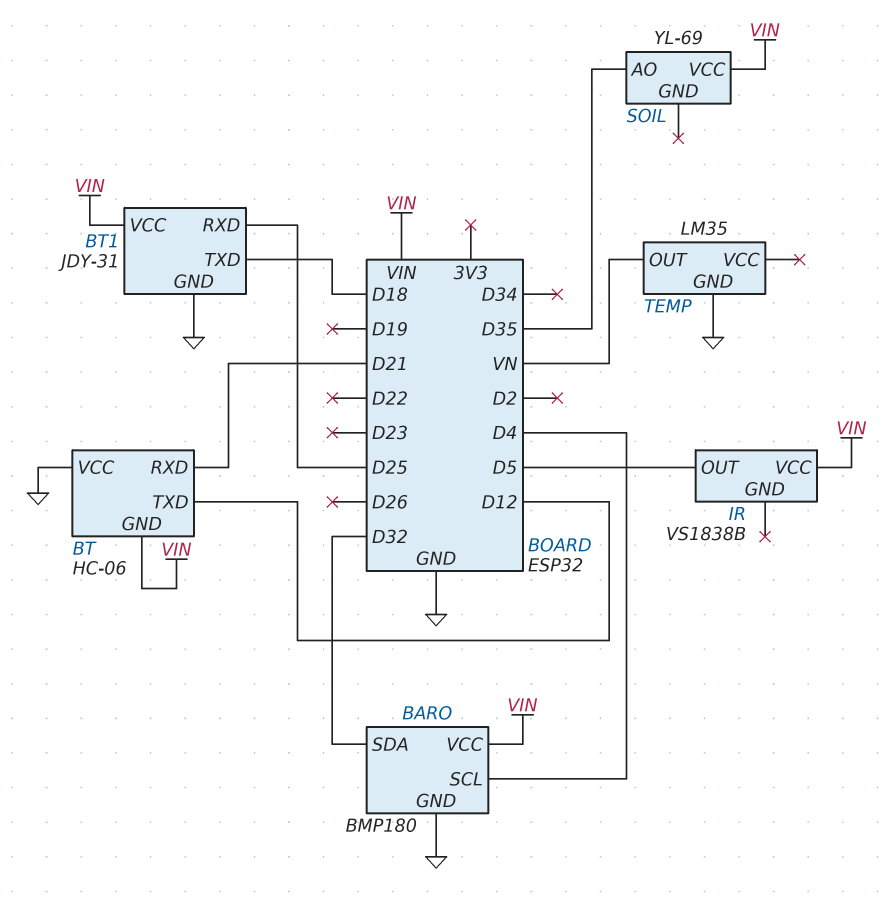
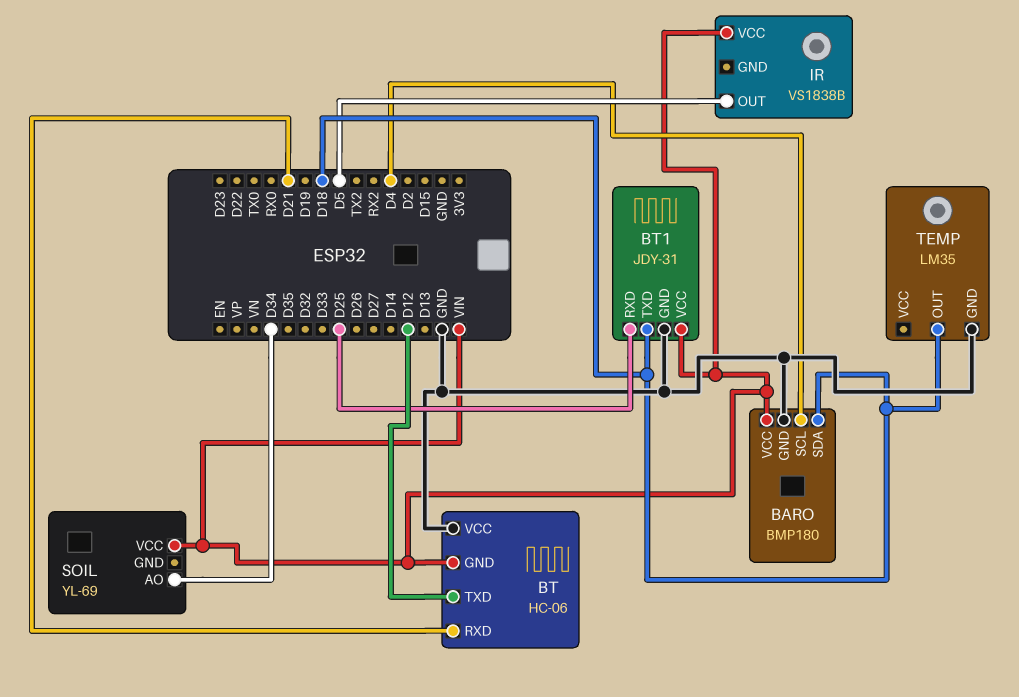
BARO pin SDA: D32 -> D18
SOIL pin AO: D35 -> D34
TEMP pin OUT: VN -> D18

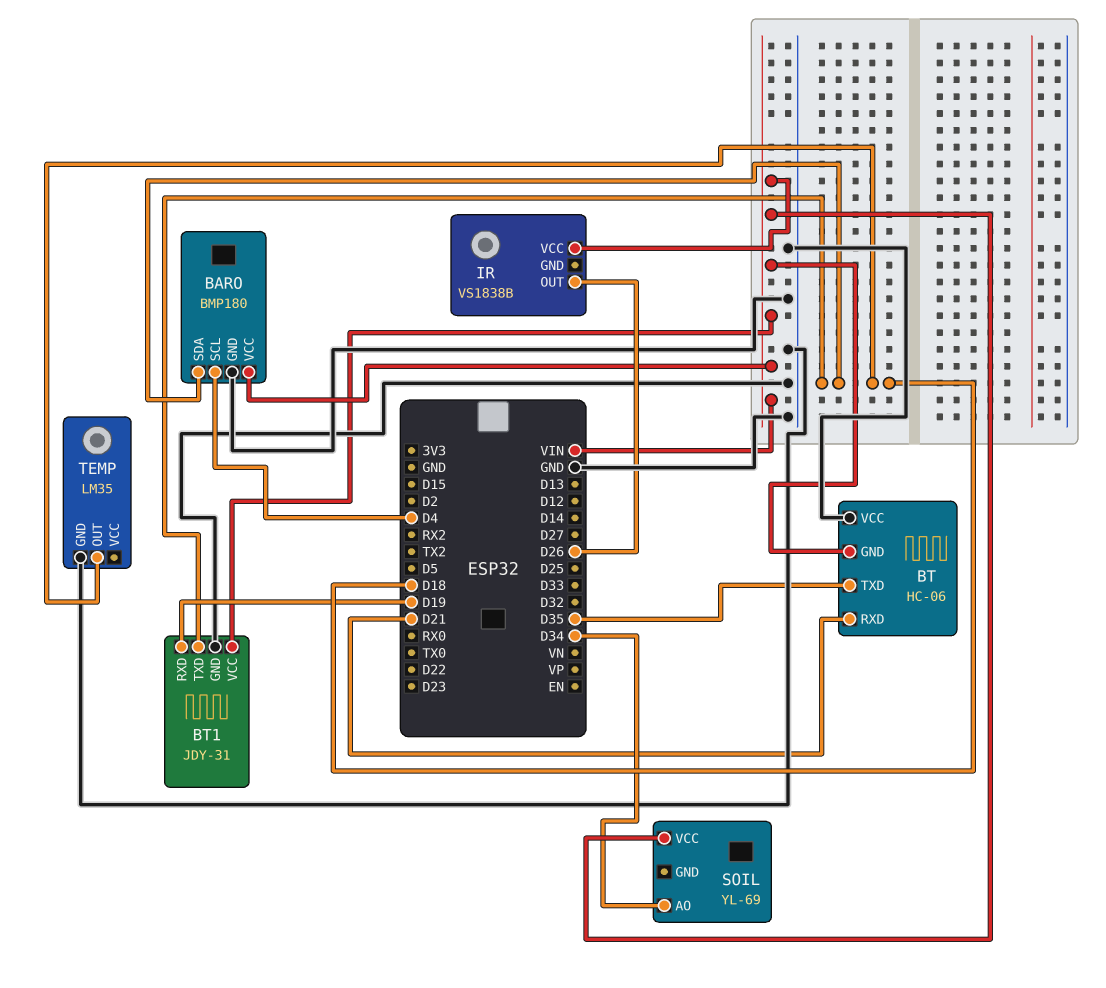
BT pin TXD: D12 -> D35
BT1 pin RXD: D25 -> D19
IR pin OUT: D5 -> D26

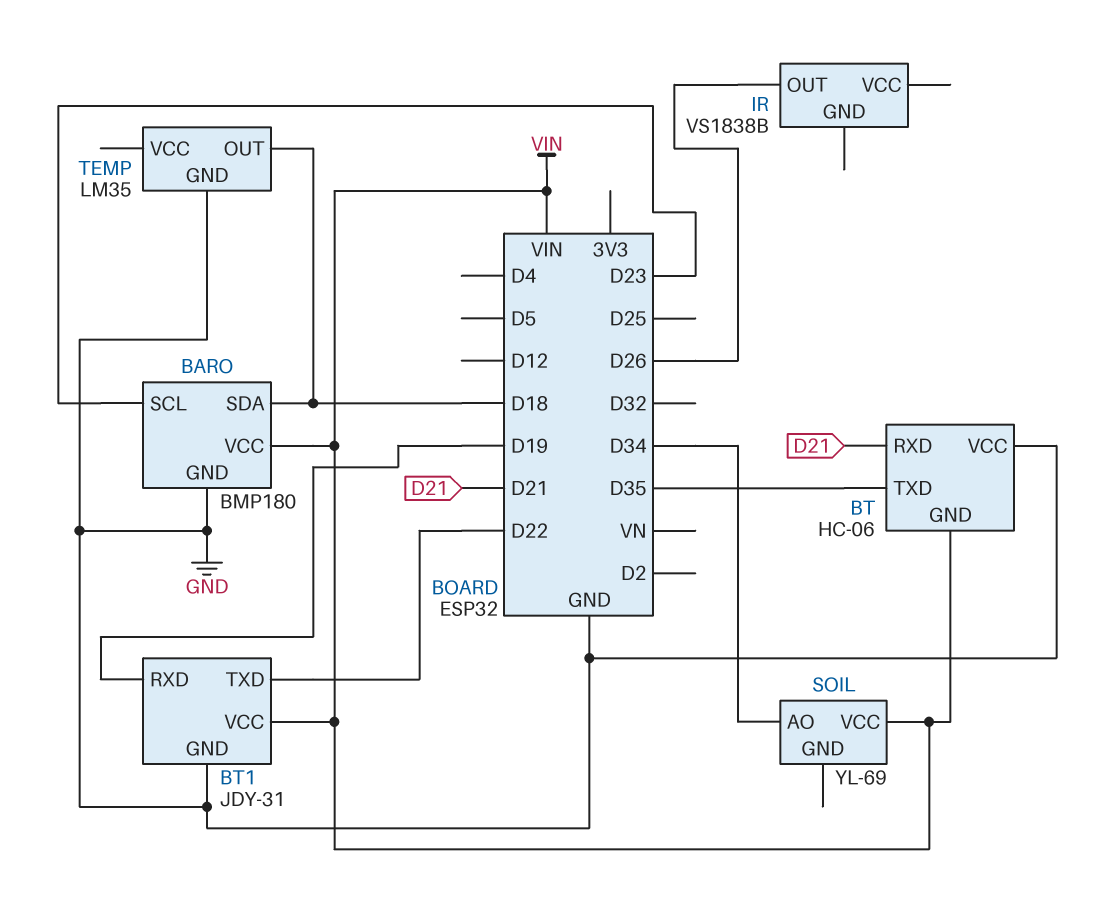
BARO pin SCL: D4 -> D23
BT1 pin TXD: D18 -> D22
IR pin VCC: VIN -> none

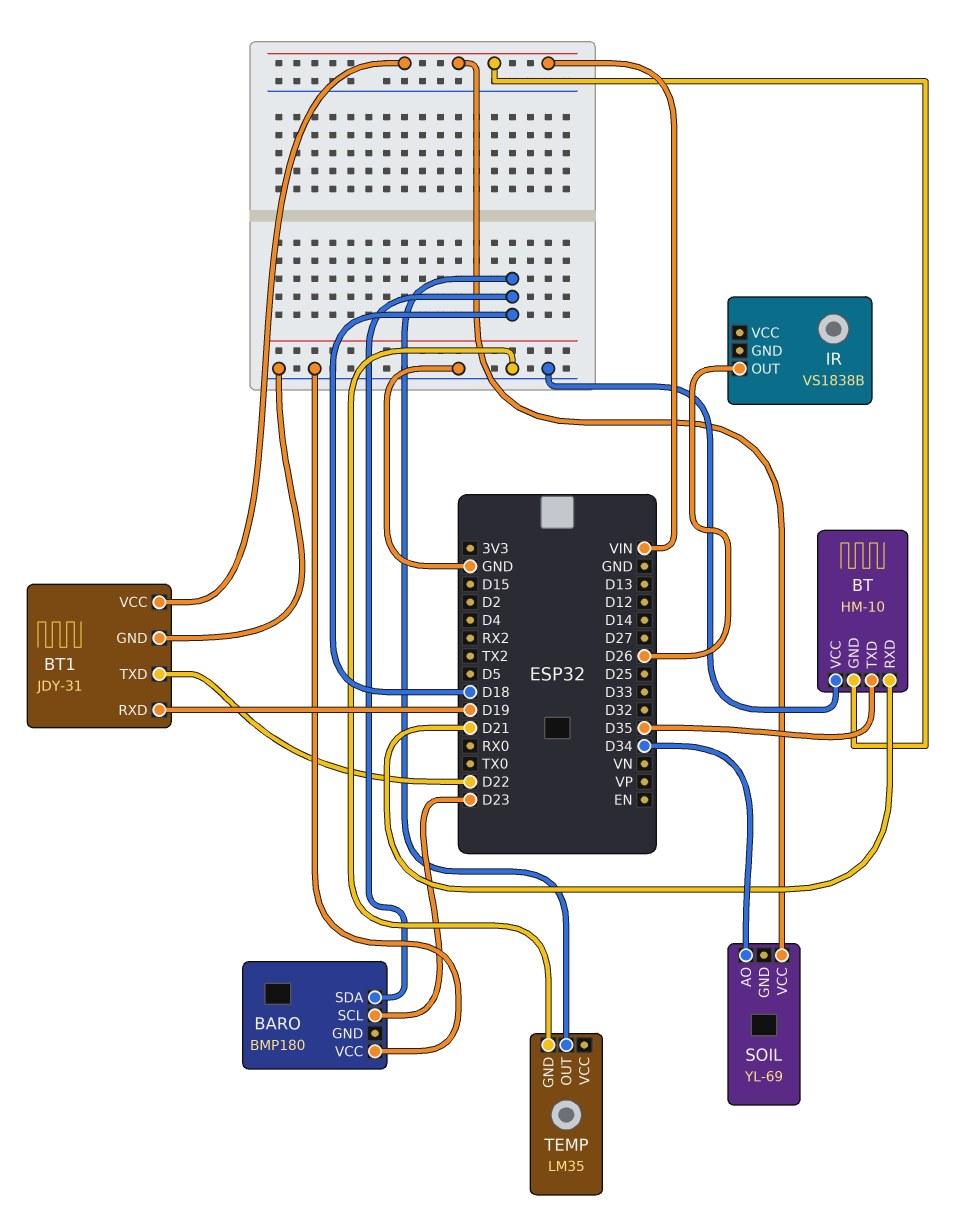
BARO pin GND: GND -> none
BARO pin VCC: VIN -> GND
BT: HC-06 -> HM-10

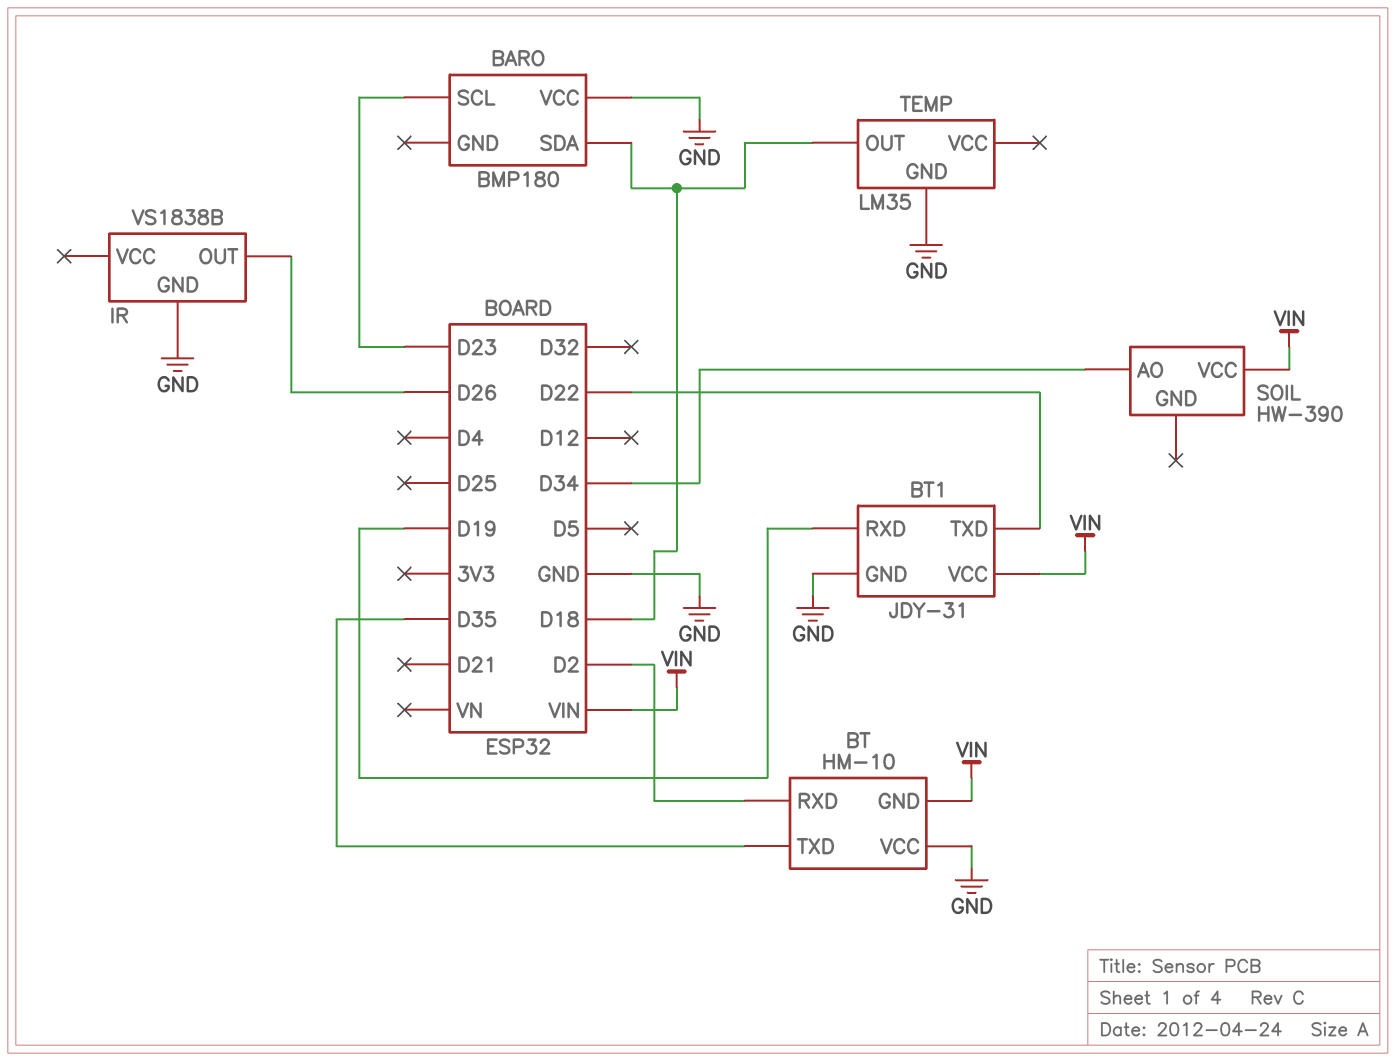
BT pin RXD: D21 -> D2
IR pin GND: none -> GND
SOIL: YL-69 -> HW-390

